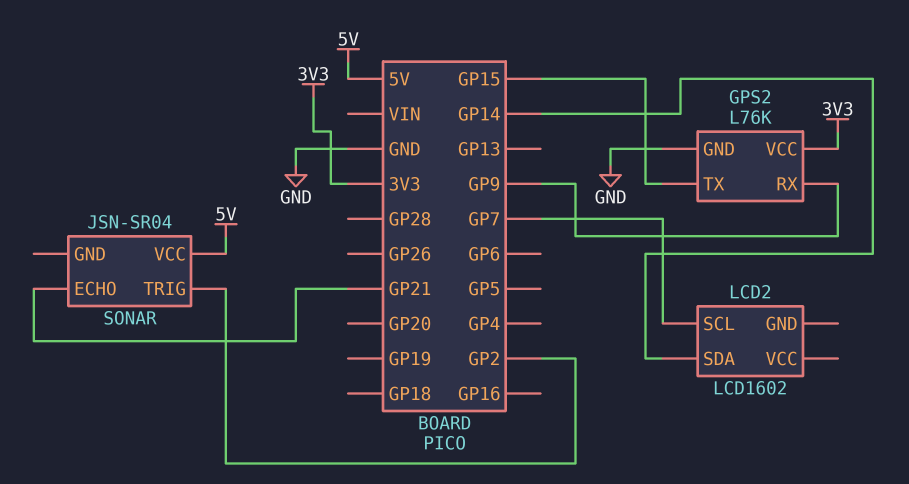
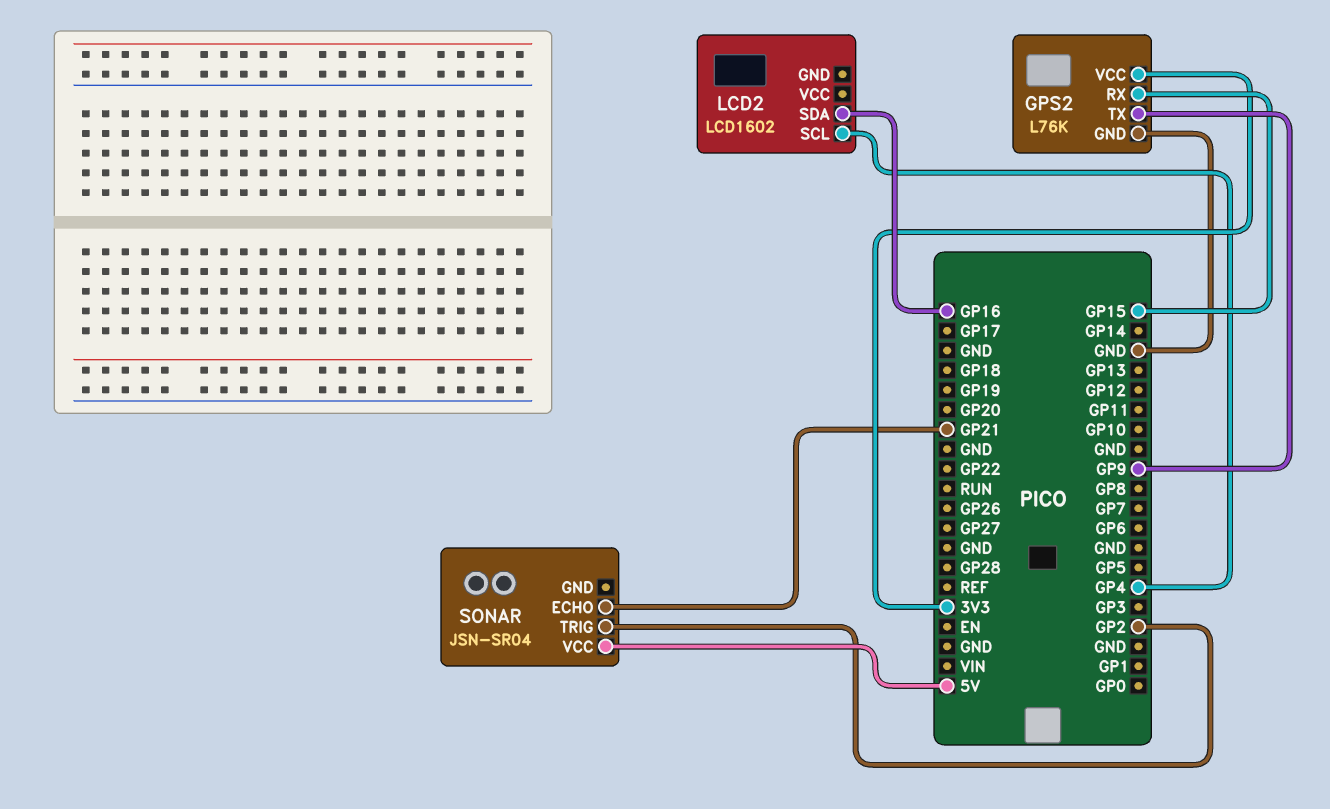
GPS2 pin RX: GP9 -> GP15
GPS2 pin TX: GP15 -> GP9
LCD2 pin SCL: GP7 -> GP4
LCD2 pin SDA: GP14 -> GP16

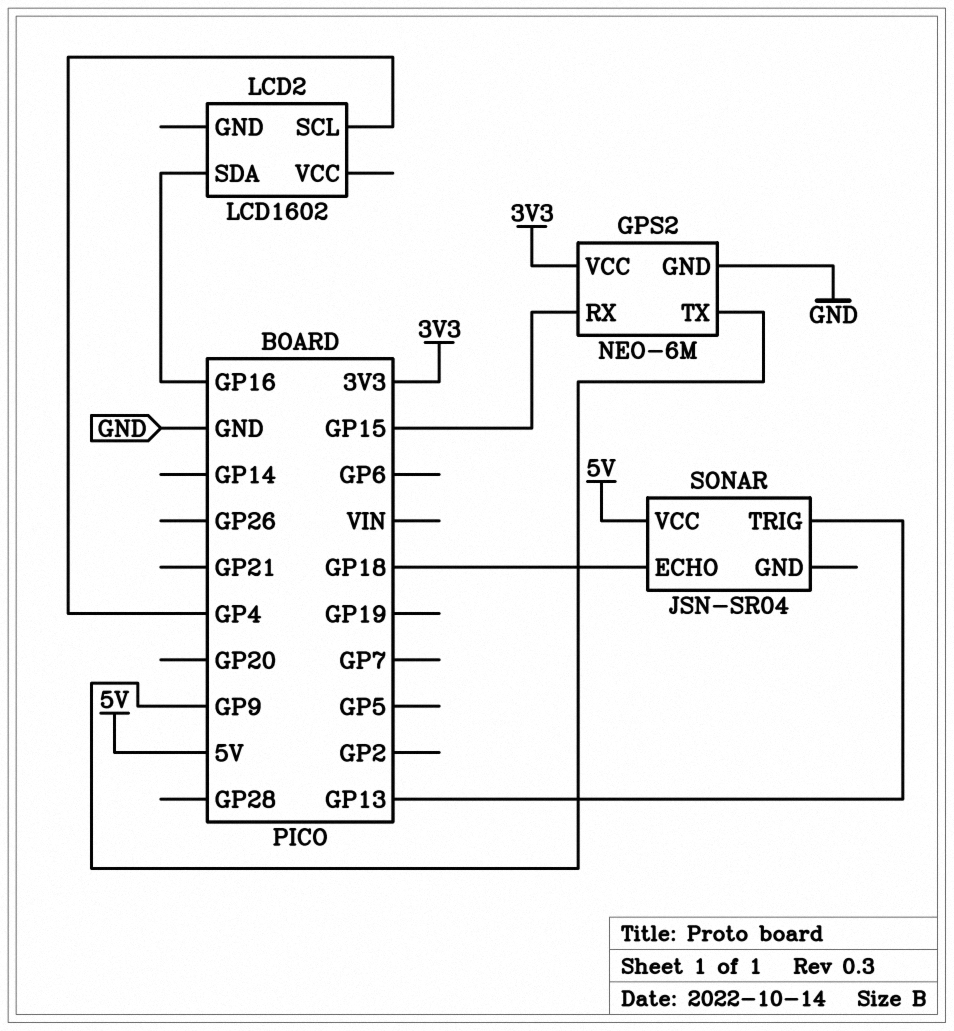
GPS2: L76K -> NEO-6M
SONAR pin ECHO: GP21 -> GP18
SONAR pin TRIG: GP2 -> GP13

